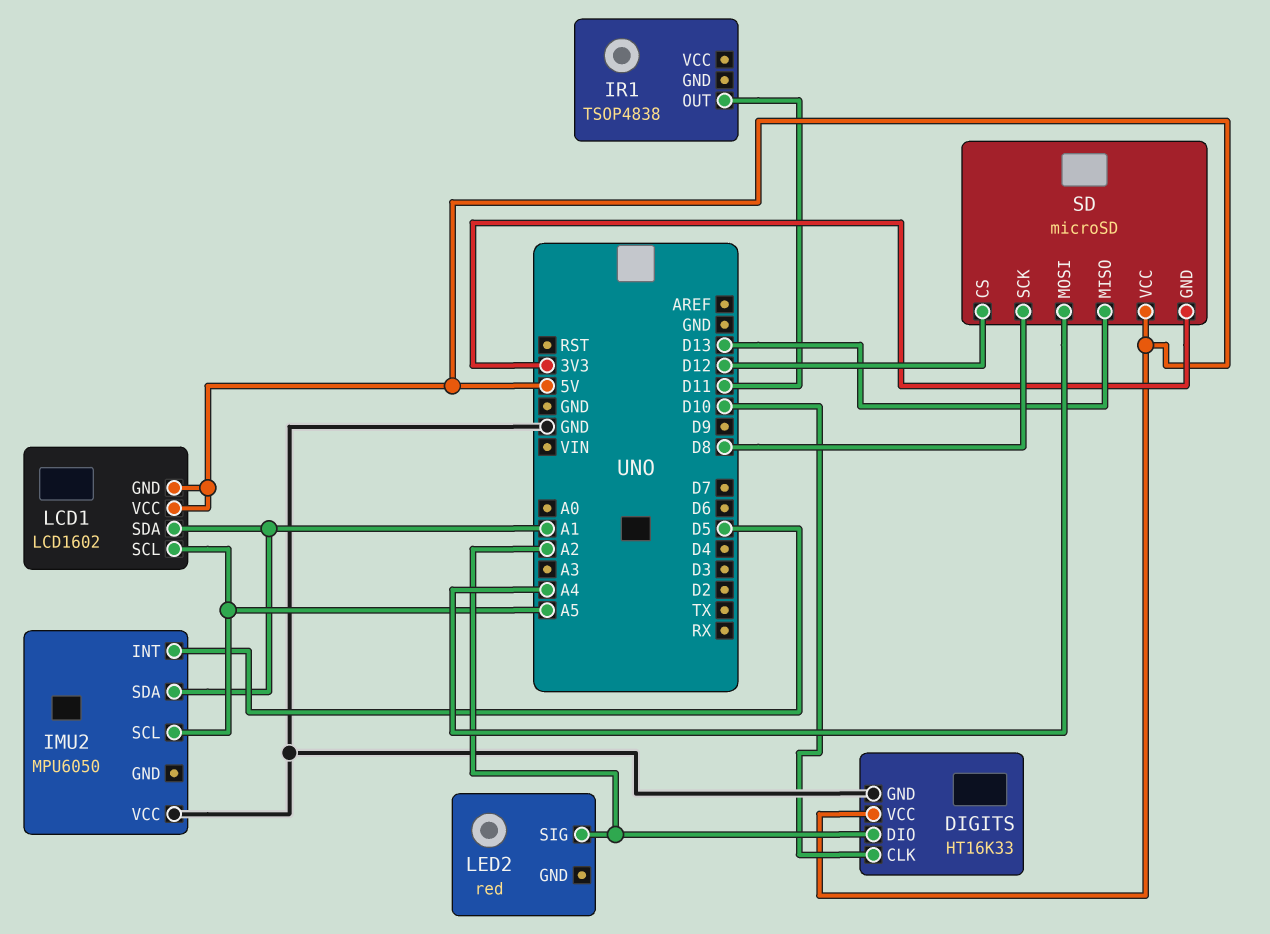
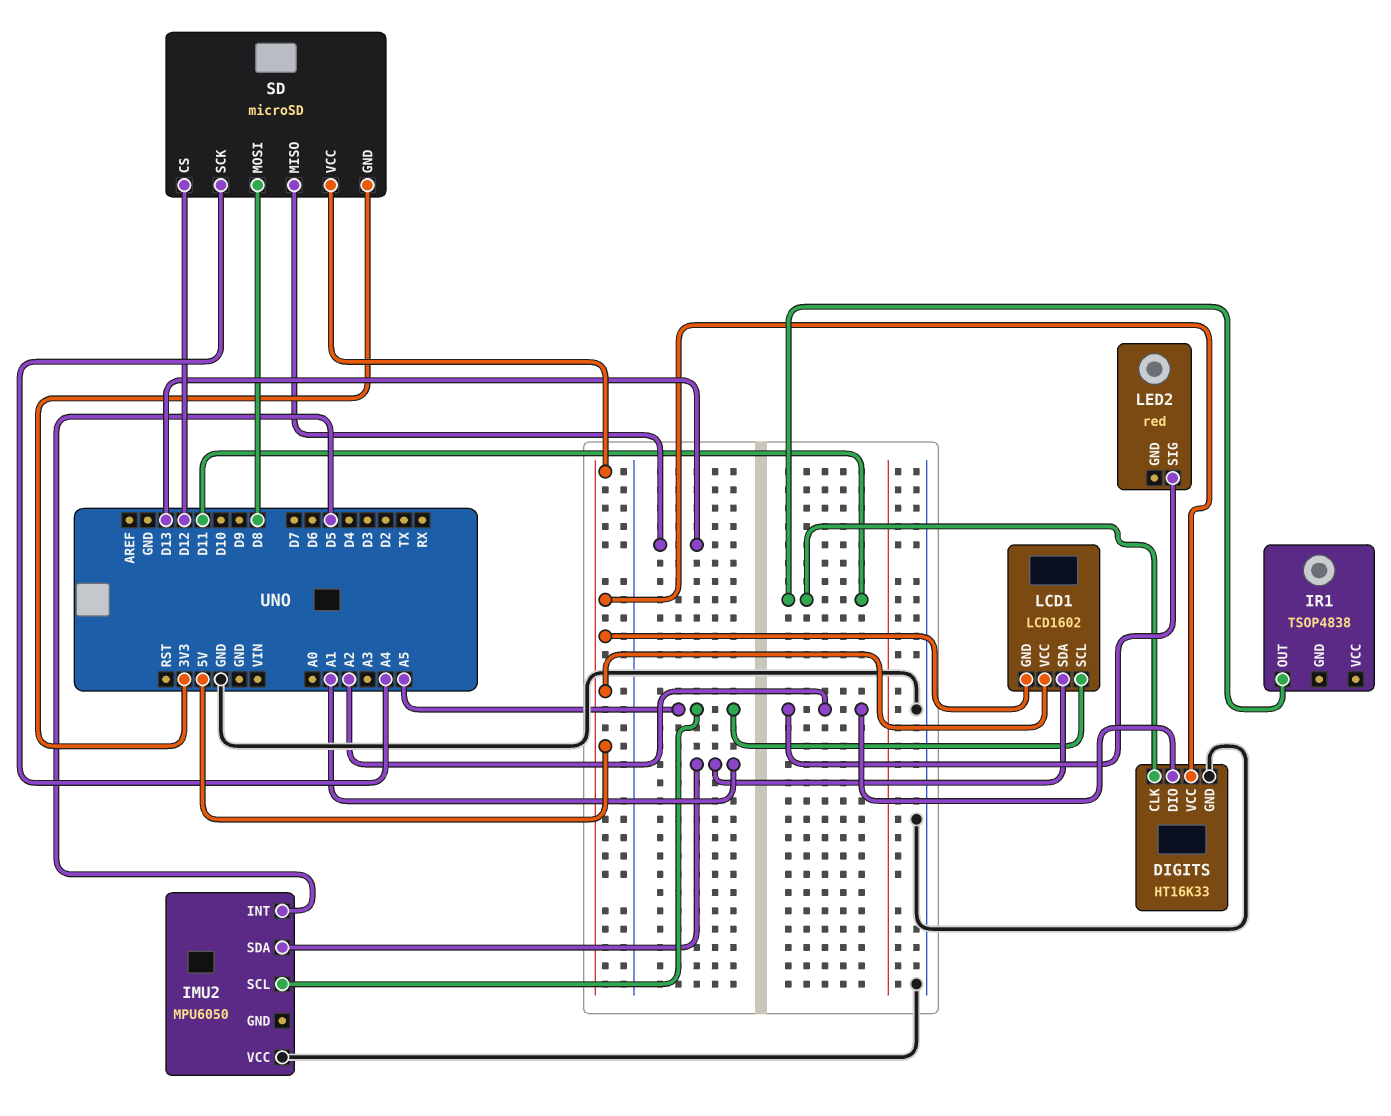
DIGITS pin CLK: D10 -> D11
SD pin MOSI: A4 -> D8
SD pin SCK: D8 -> A4

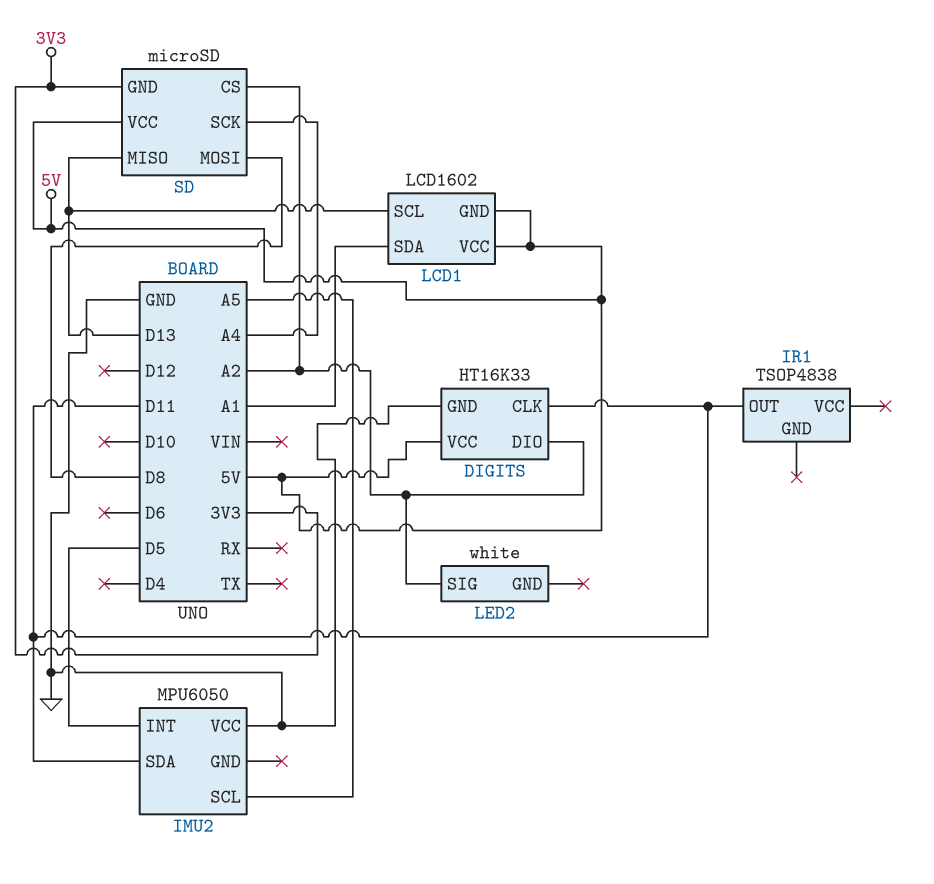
IMU2 pin SDA: A1 -> D11
LCD1 pin SCL: A5 -> D13
LED2: red -> white
SD pin CS: D12 -> A2

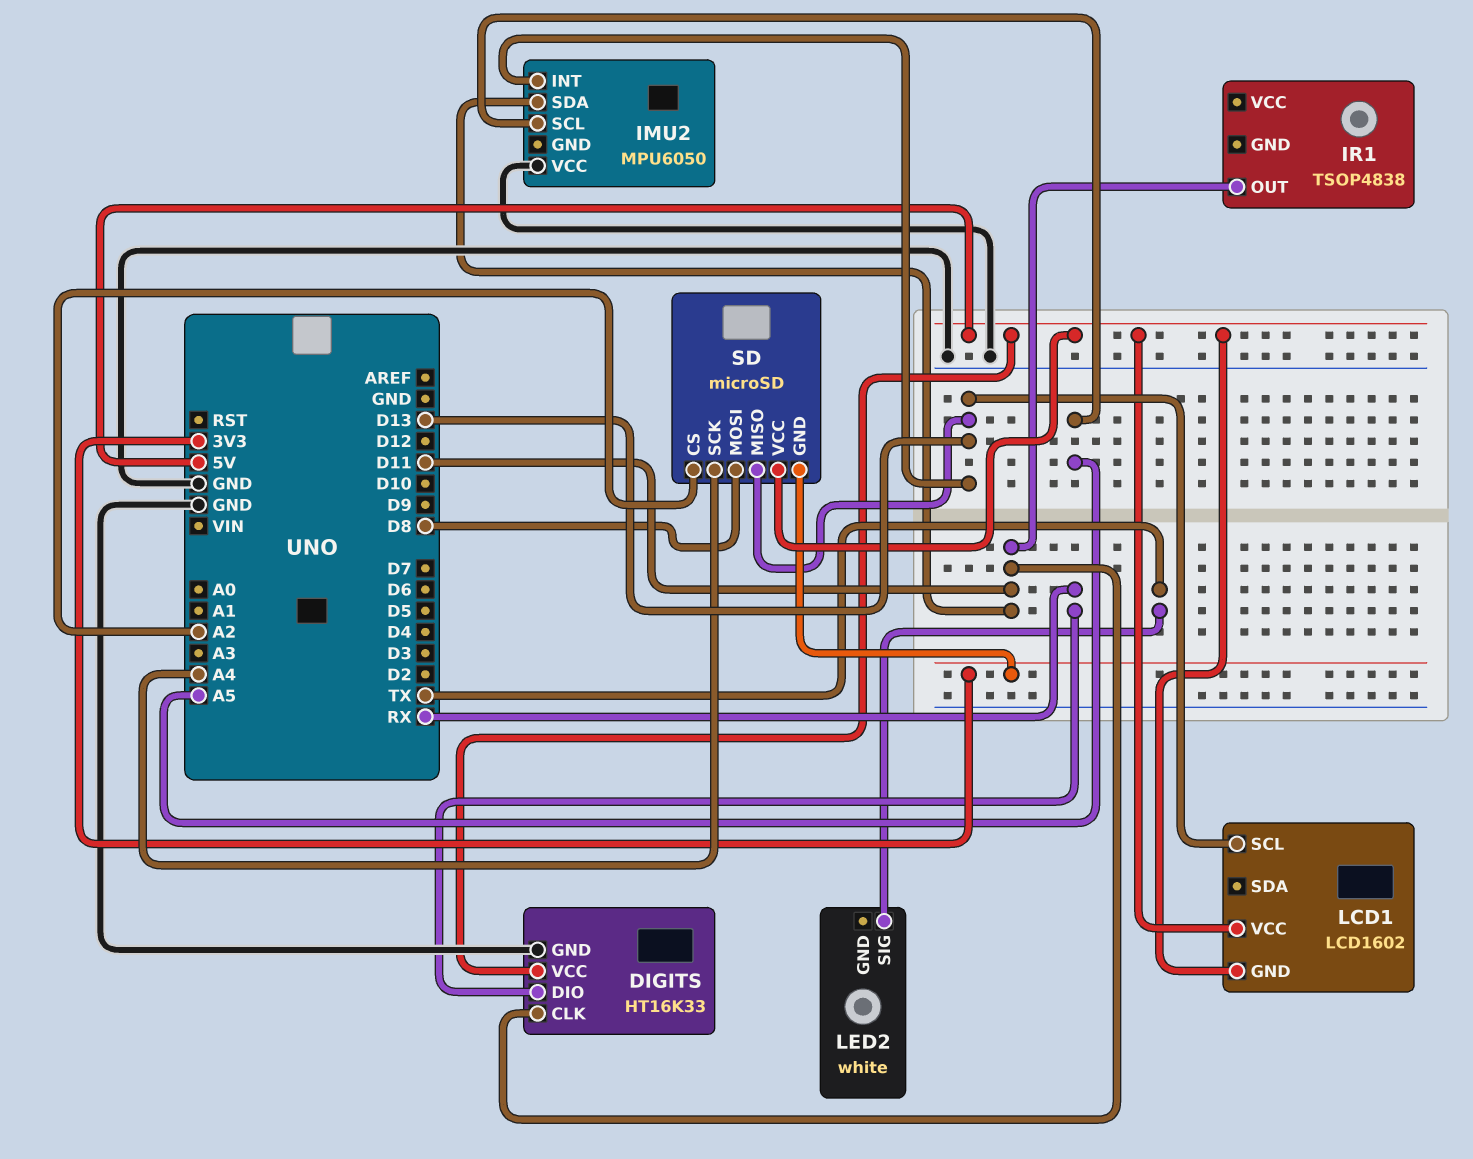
DIGITS pin DIO: A2 -> RX
IMU2 pin INT: D5 -> D13
LCD1 pin SDA: A1 -> none
LED2 pin SIG: A2 -> TX

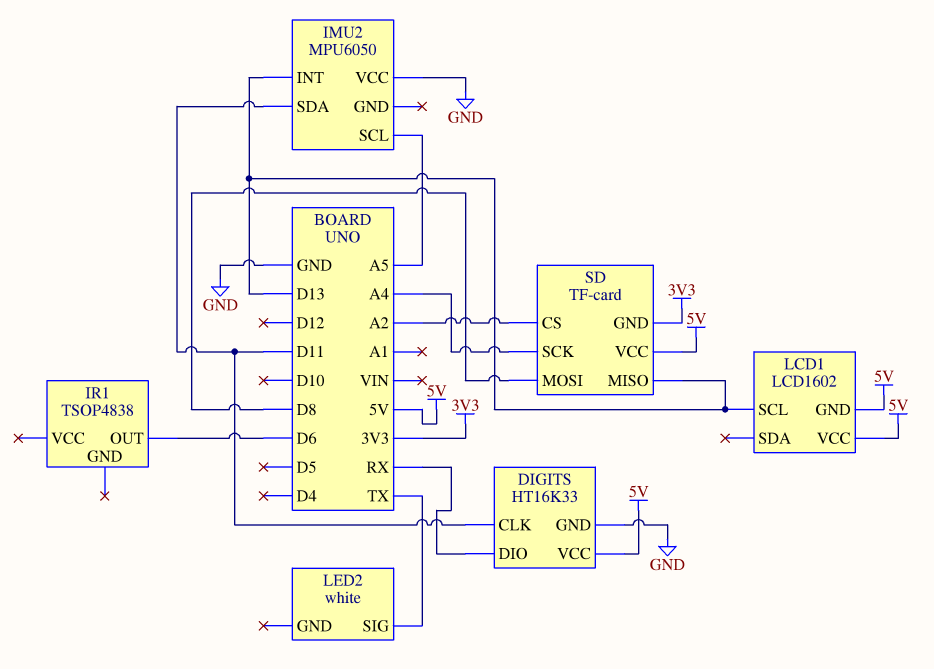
IR1 pin OUT: D11 -> D6
SD: microSD -> TF-card

